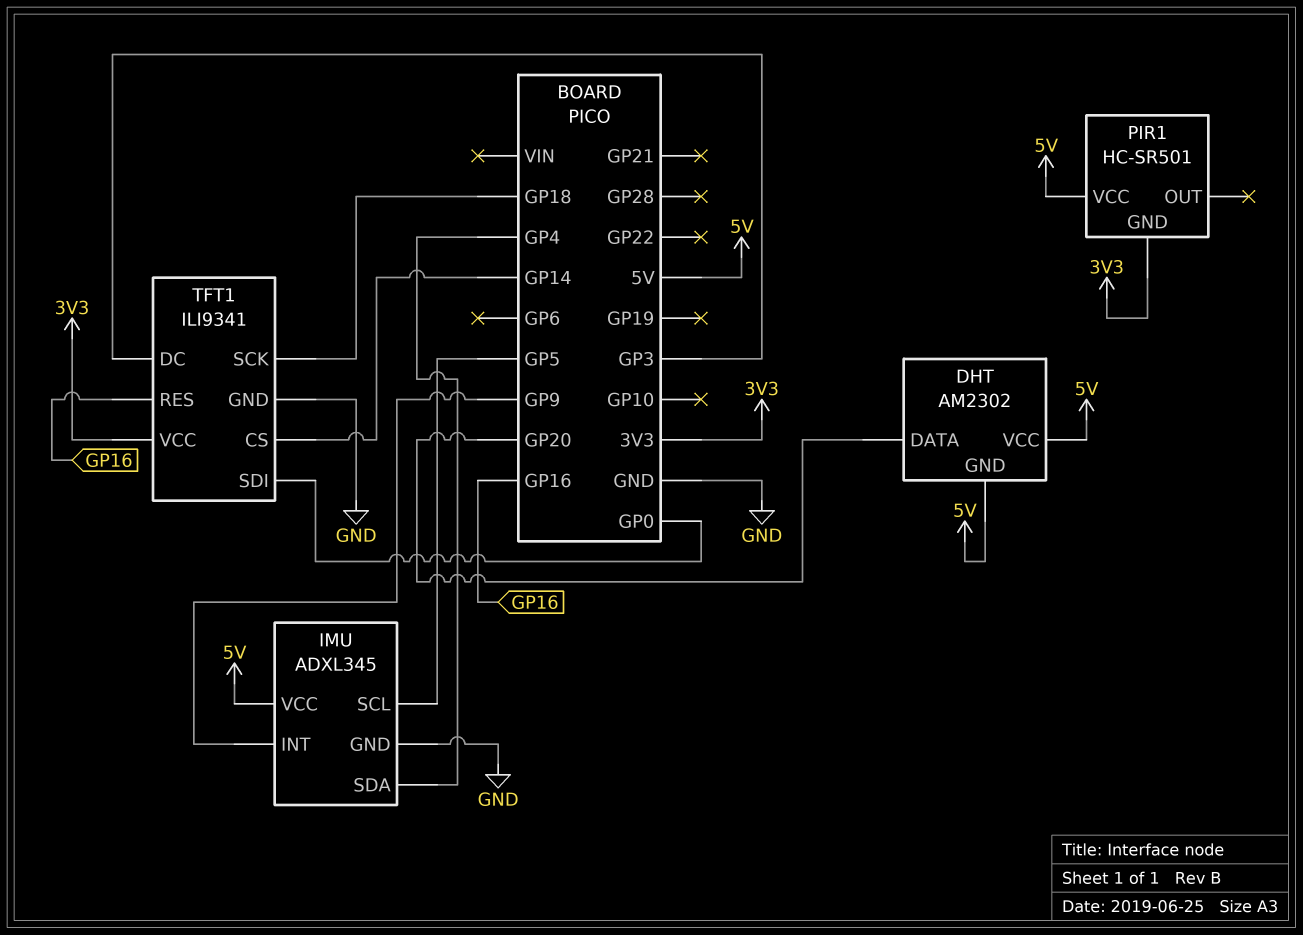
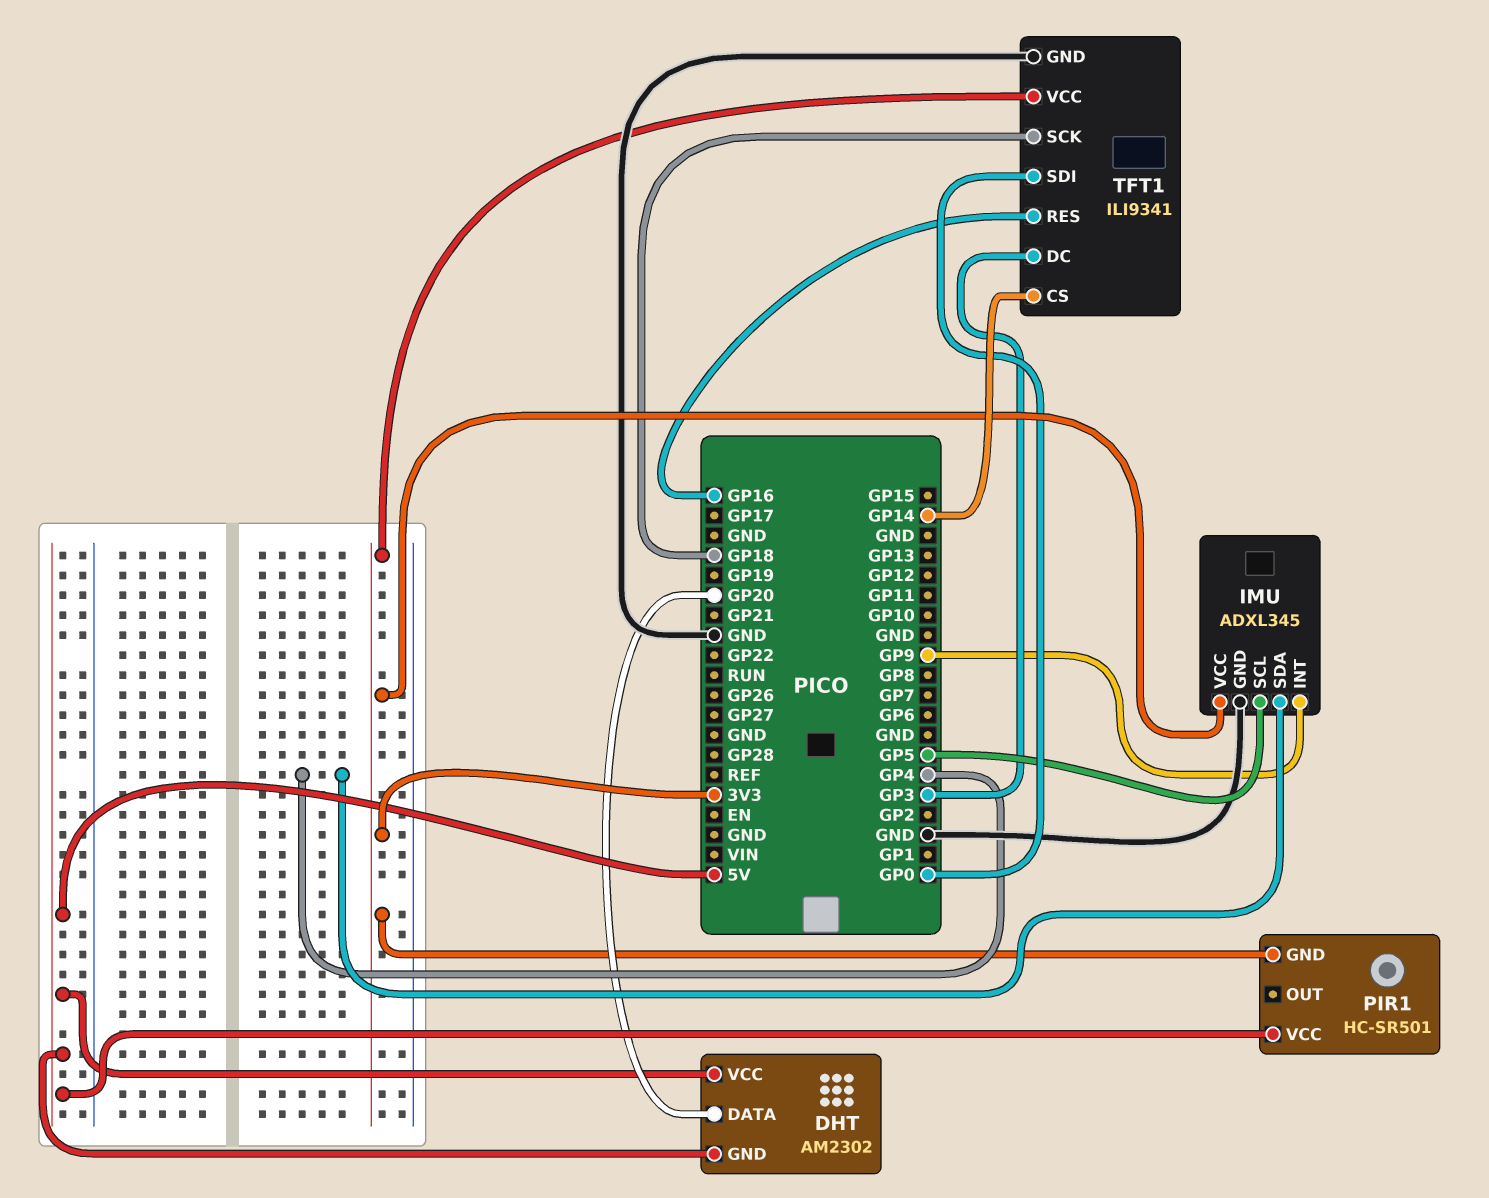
IMU pin VCC: 5V -> 3V3

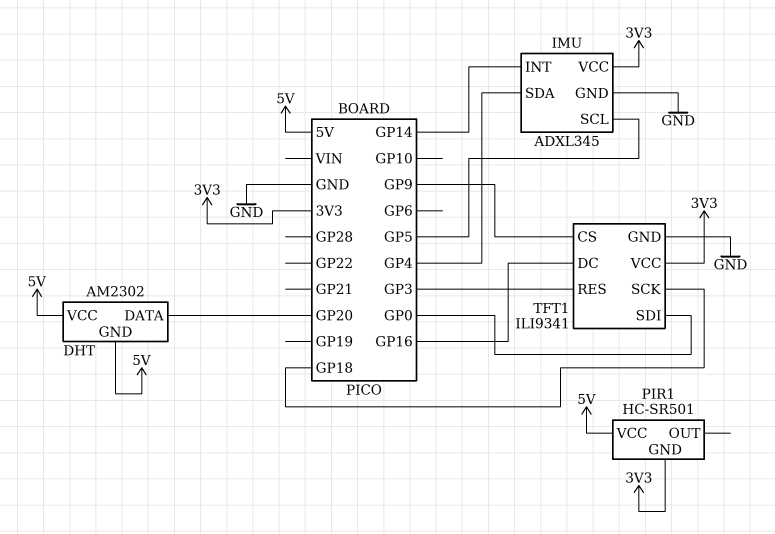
IMU pin INT: GP9 -> GP14
TFT1 pin CS: GP14 -> GP9
TFT1 pin DC: GP3 -> GP16
TFT1 pin RES: GP16 -> GP3

